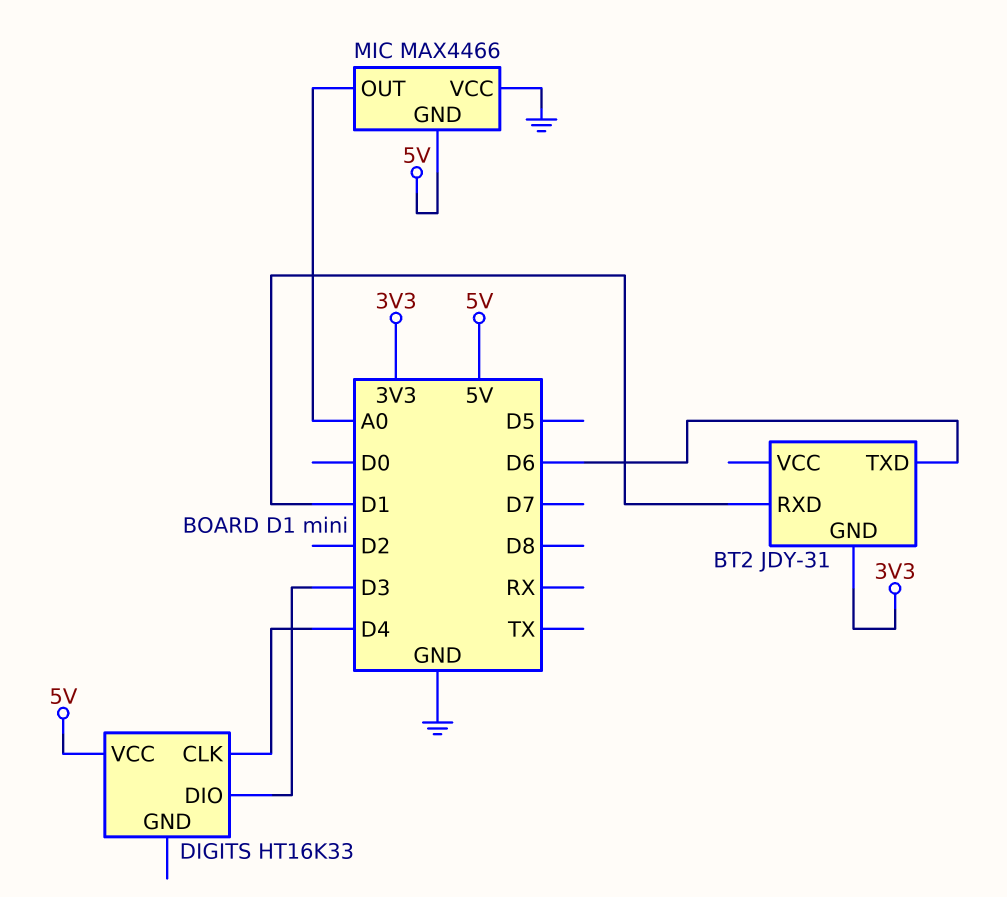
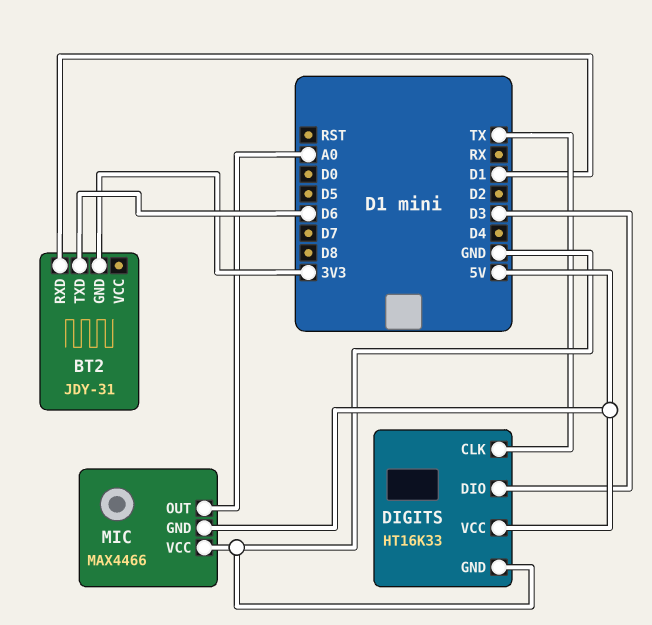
DIGITS pin CLK: D4 -> TX
DIGITS pin GND: none -> GND

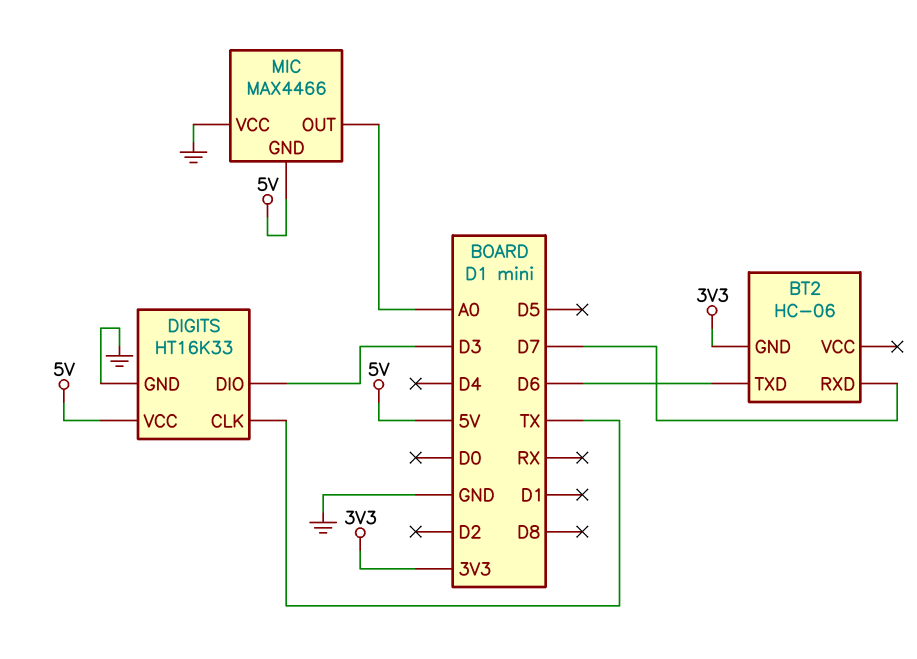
BT2: JDY-31 -> HC-06
BT2 pin RXD: D1 -> D7

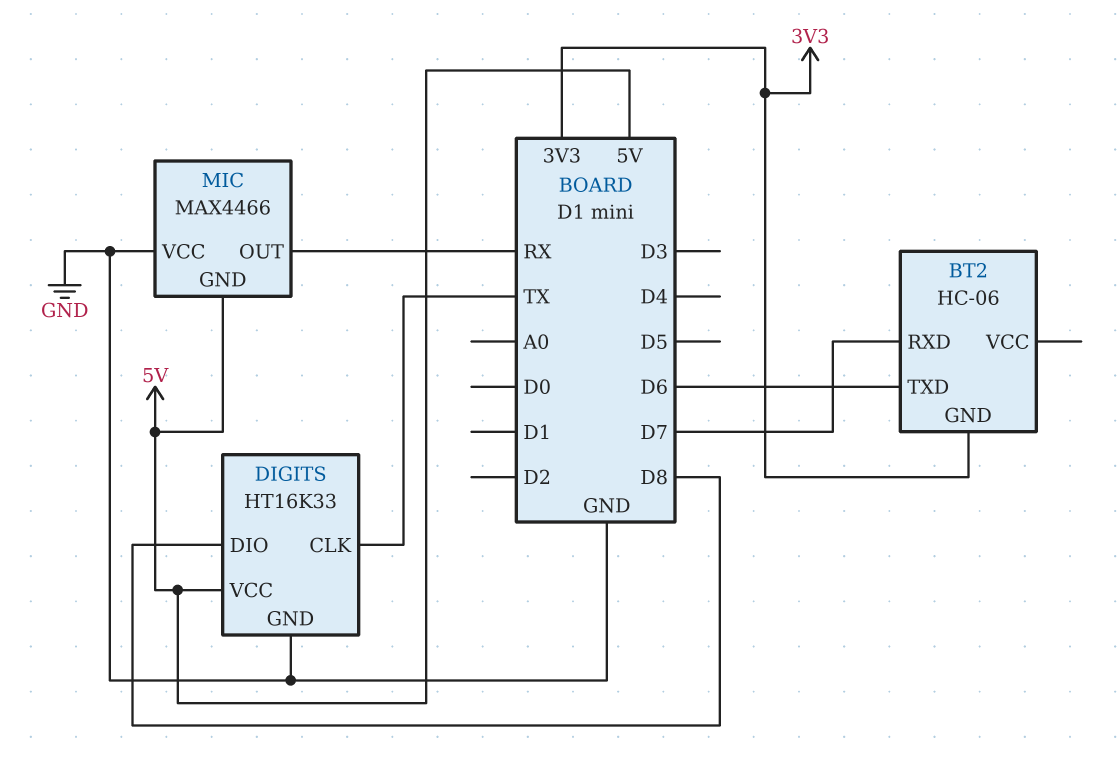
DIGITS pin DIO: D3 -> D8
MIC pin OUT: A0 -> RX

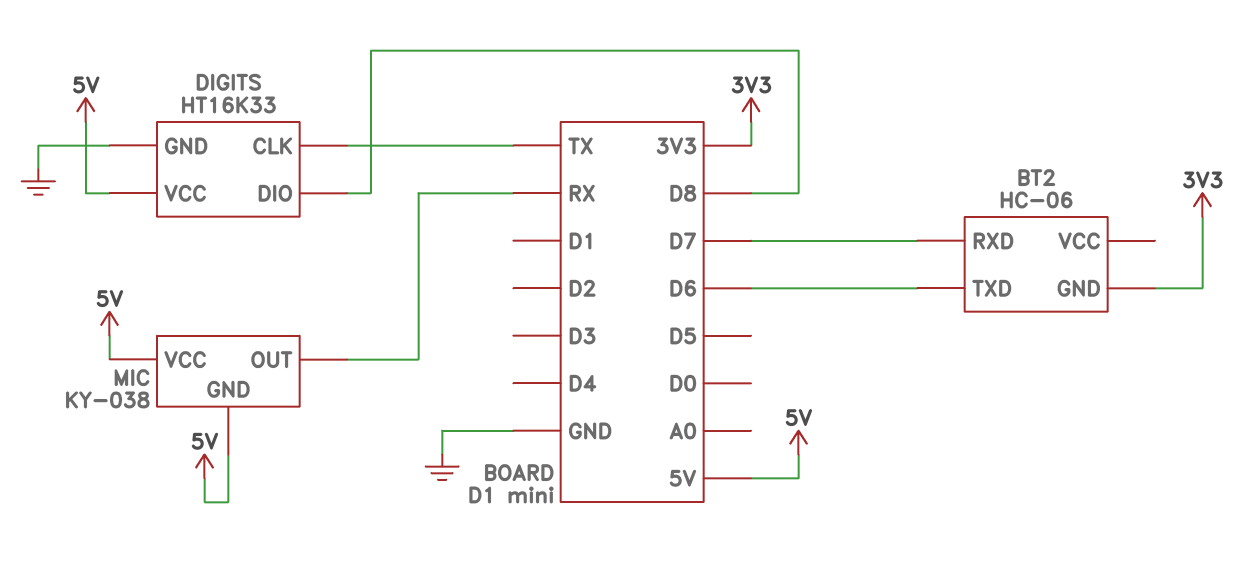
MIC: MAX4466 -> KY-038
MIC pin VCC: GND -> 5V

